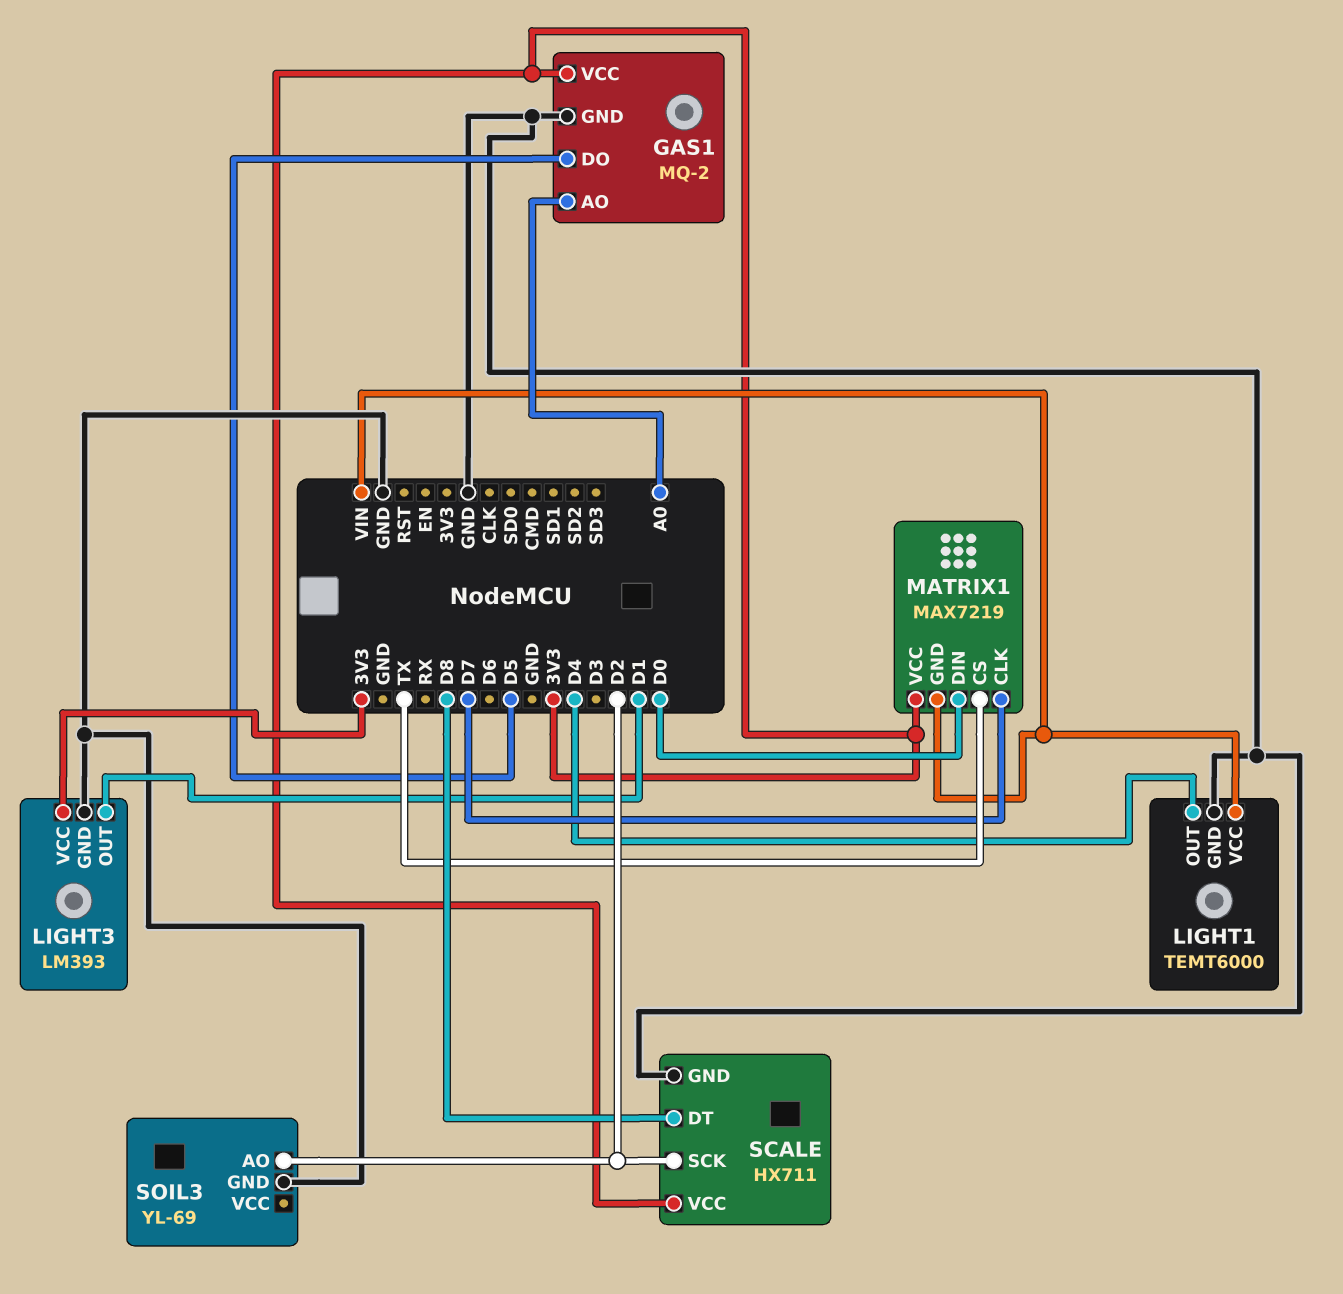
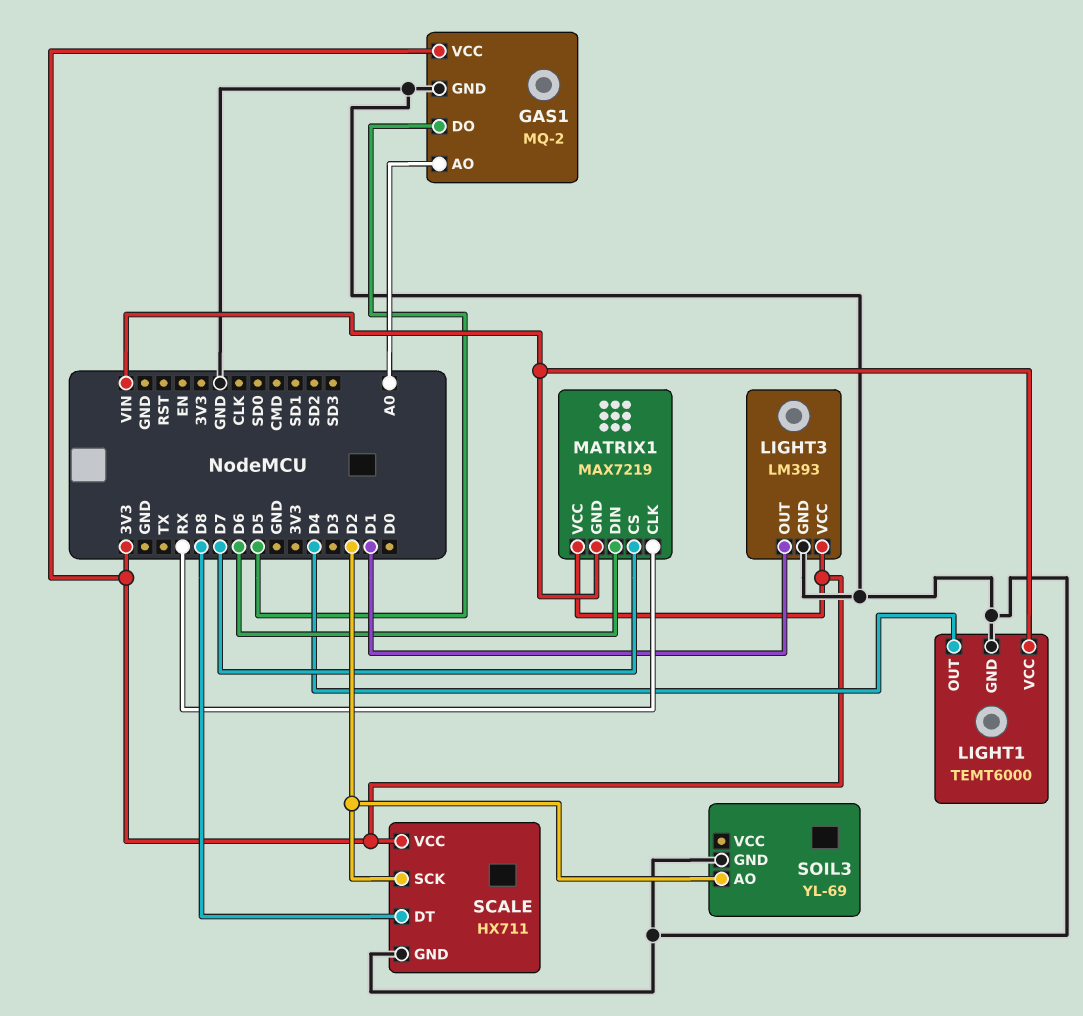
MATRIX1 pin CLK: D7 -> RX
MATRIX1 pin CS: TX -> D7
MATRIX1 pin DIN: D0 -> D6

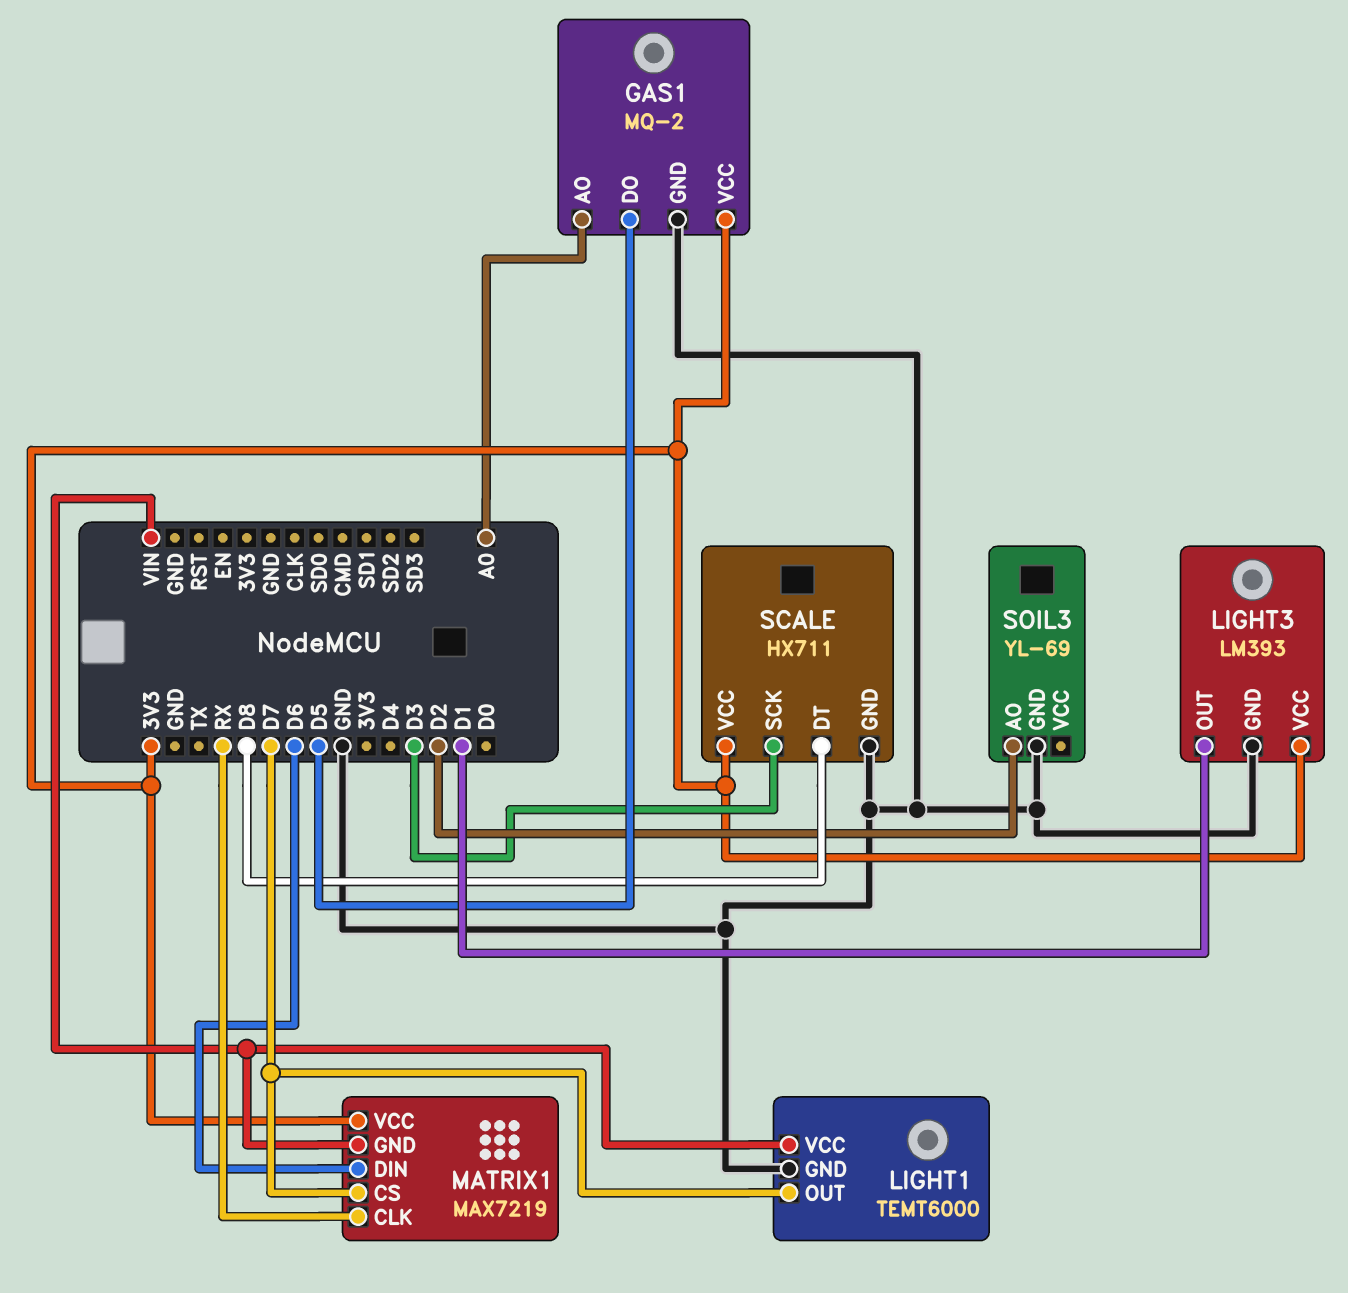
LIGHT1 pin OUT: D4 -> D7
SCALE pin SCK: D2 -> D3

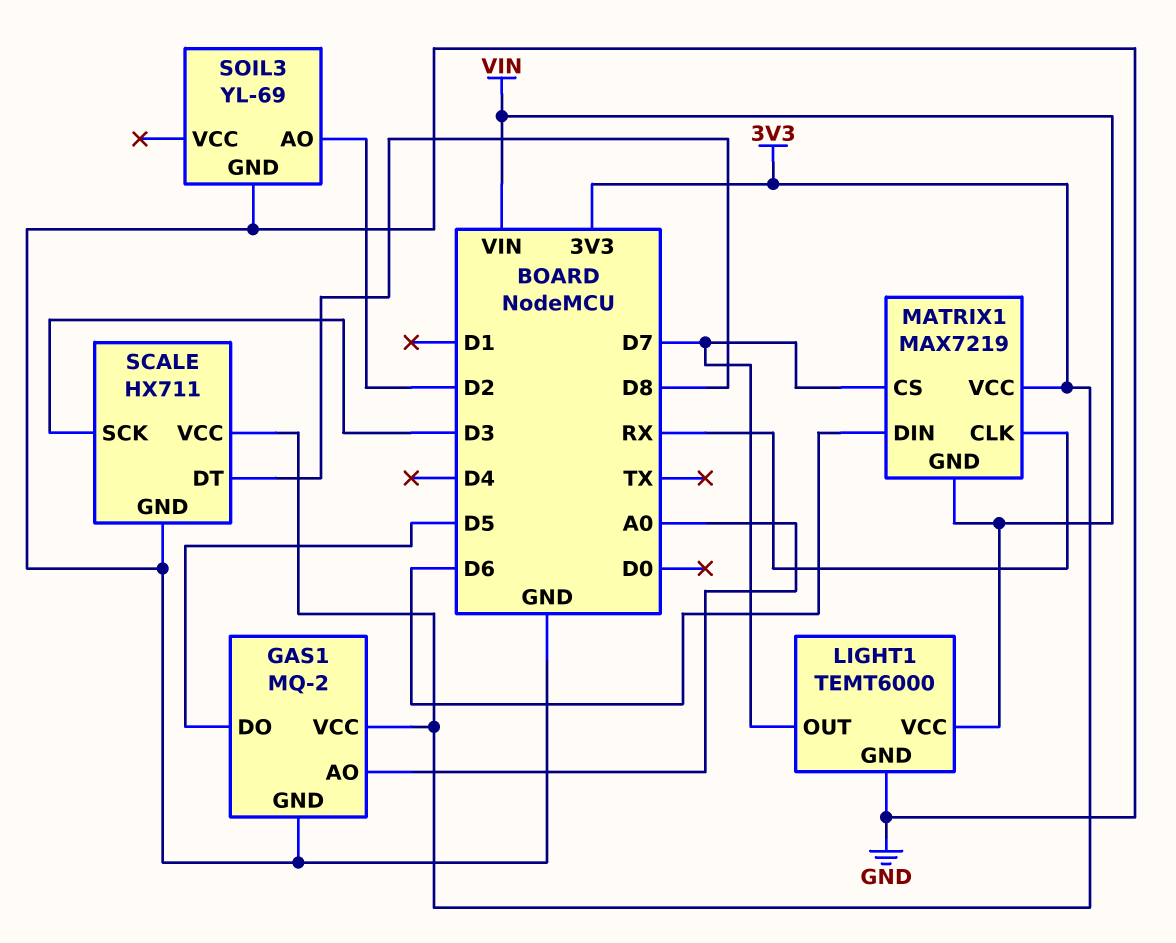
LIGHT3: LM393 -> none
LIGHT3 pin GND: GND -> none
LIGHT3 pin OUT: D1 -> none
LIGHT3 pin VCC: 3V3 -> none

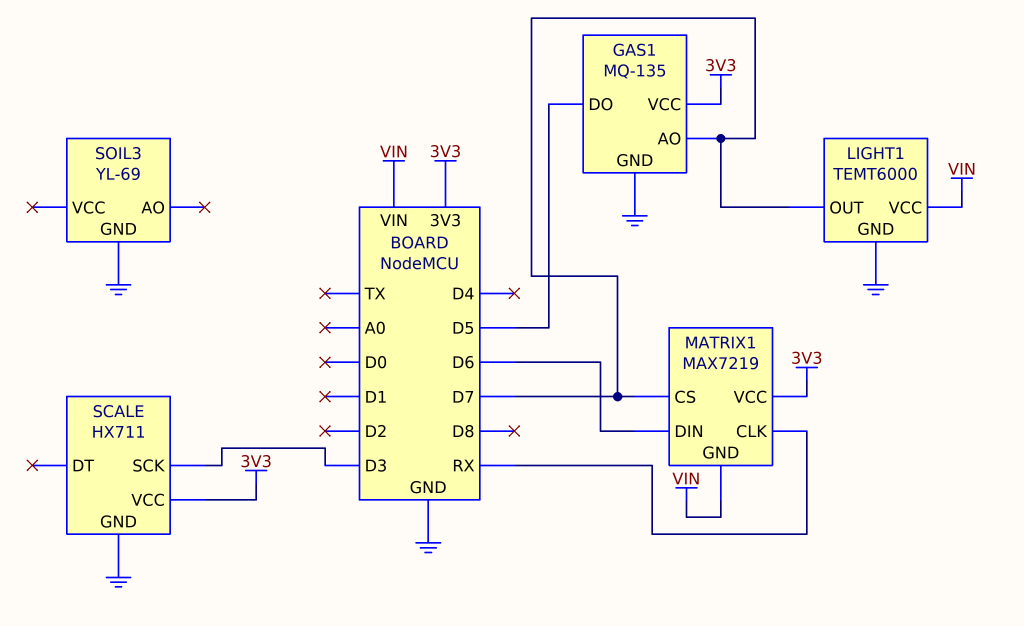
GAS1: MQ-2 -> MQ-135
GAS1 pin AO: A0 -> D7
SCALE pin DT: D8 -> none
SOIL3 pin AO: D2 -> none

